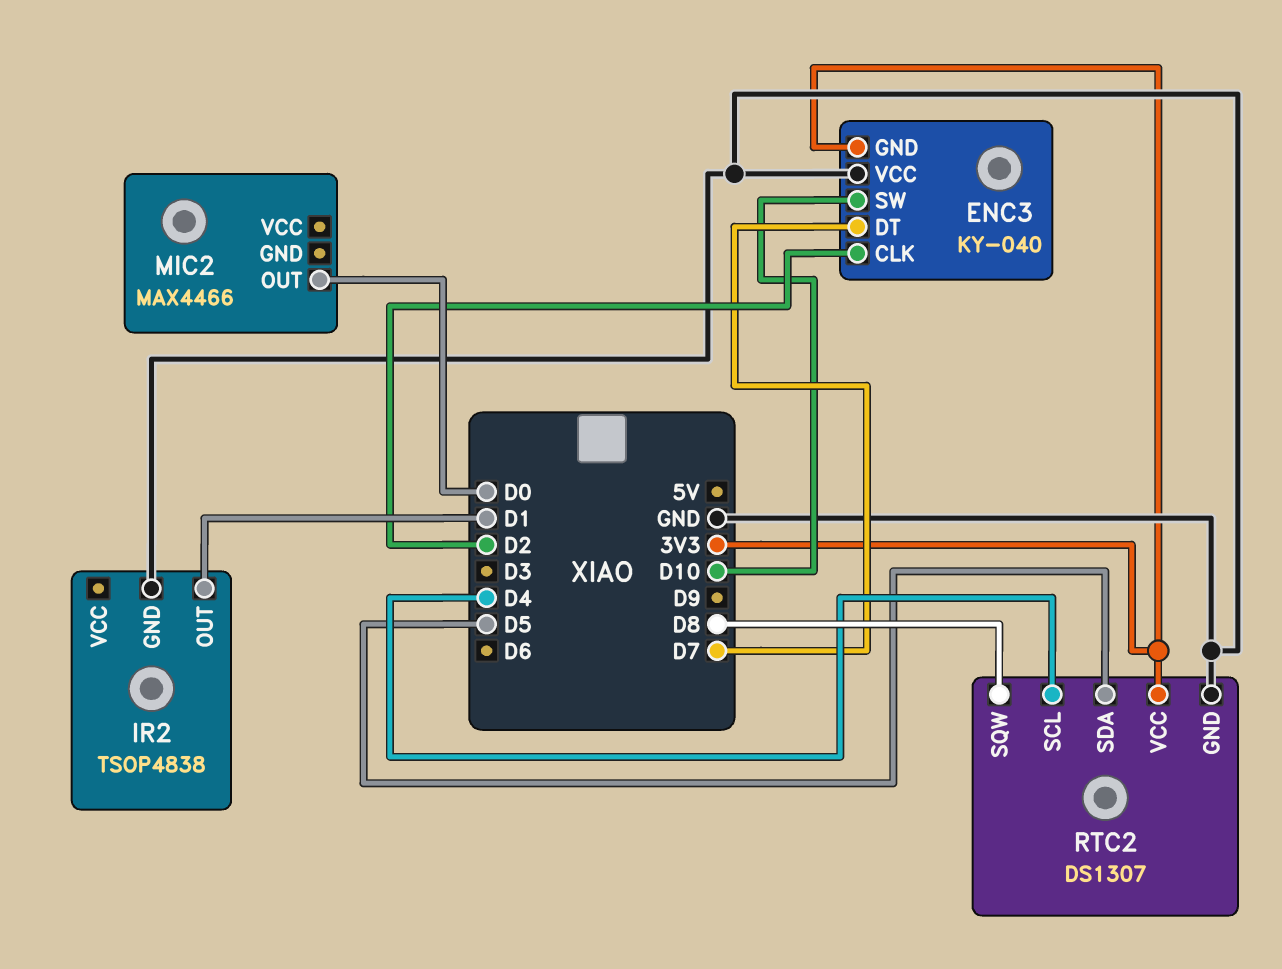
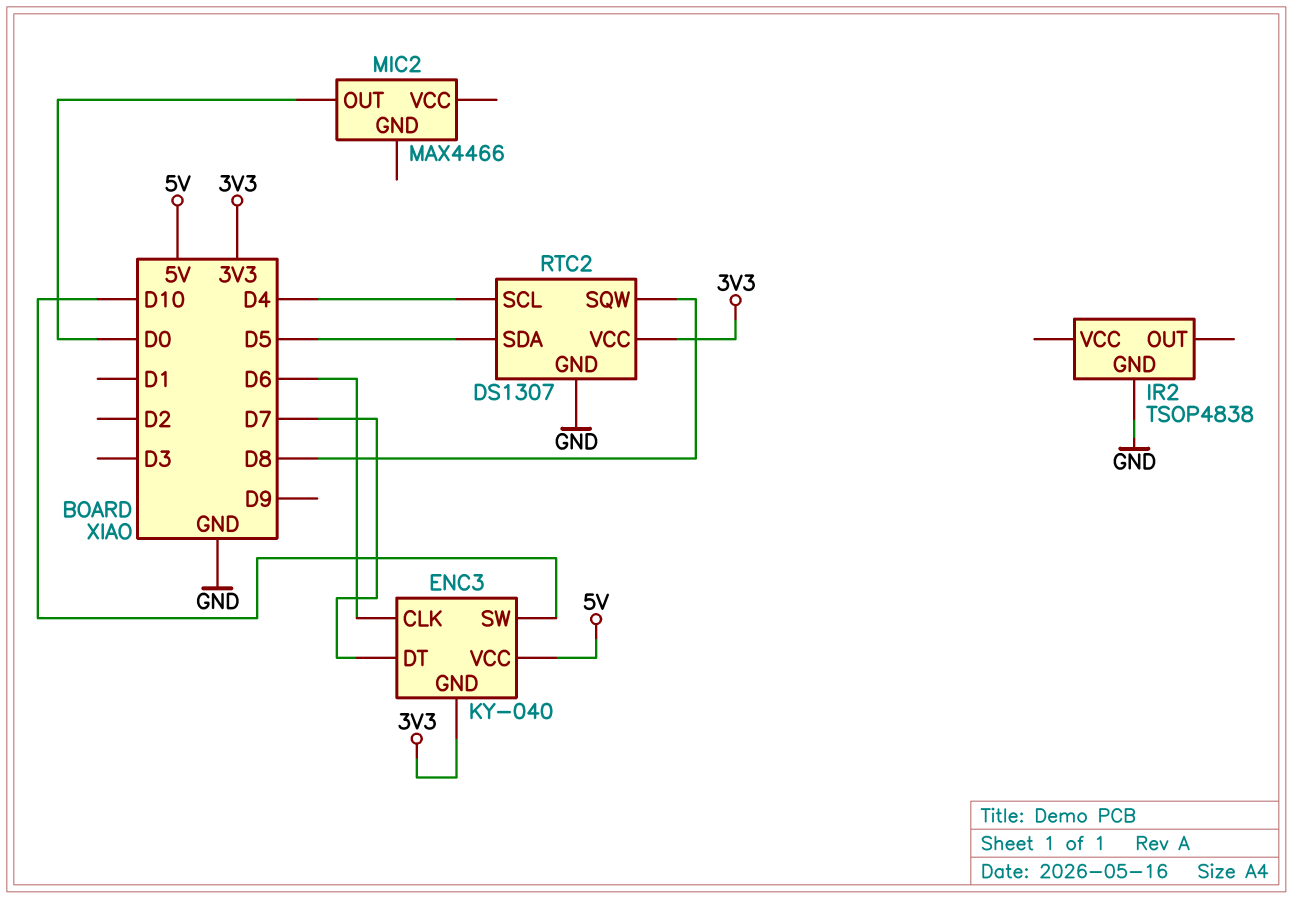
ENC3 pin CLK: D2 -> D6
ENC3 pin VCC: GND -> 5V
IR2 pin OUT: D1 -> none

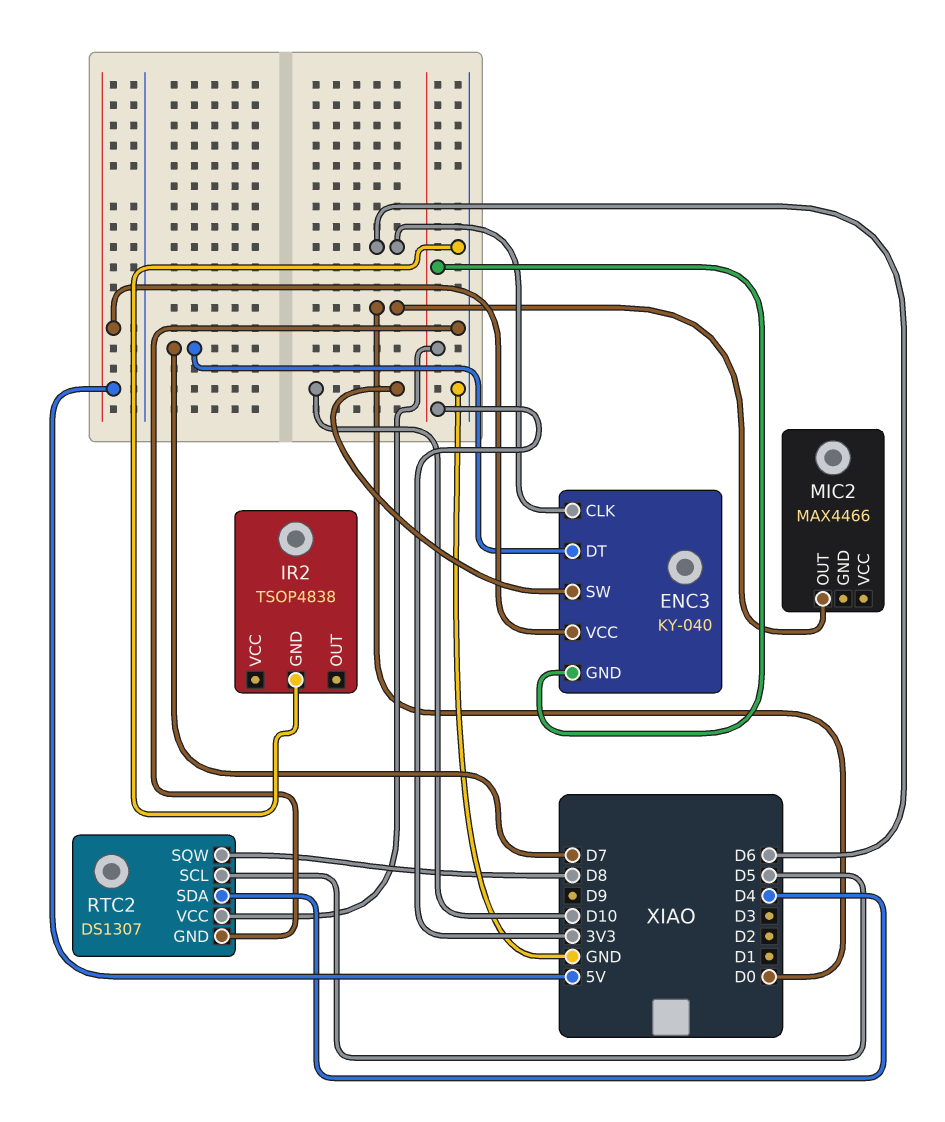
RTC2 pin SCL: D4 -> D5
RTC2 pin SDA: D5 -> D4

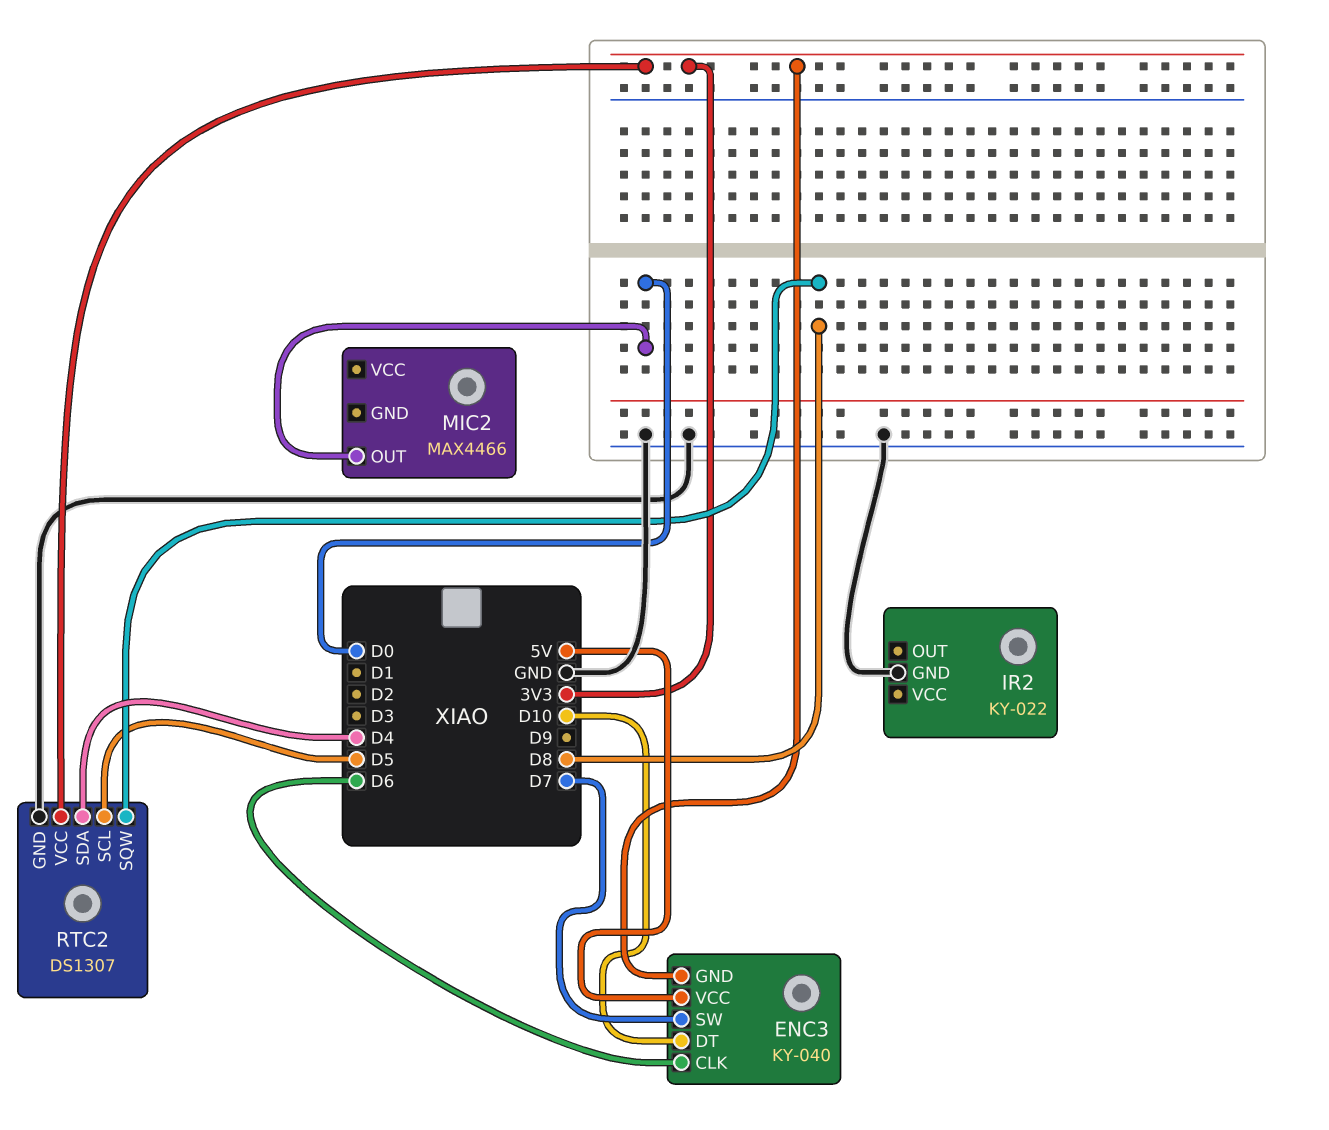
ENC3 pin DT: D7 -> D10
ENC3 pin SW: D10 -> D7
IR2: TSOP4838 -> KY-022

